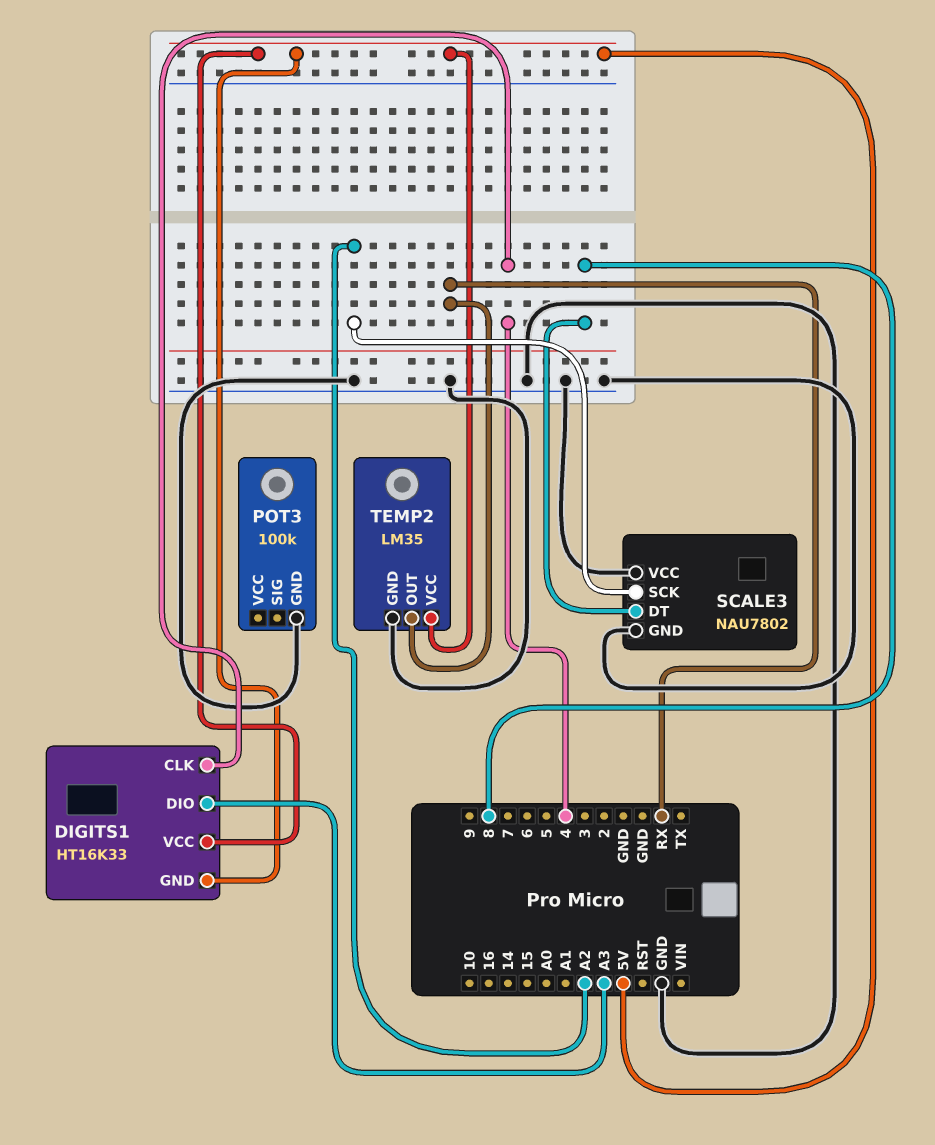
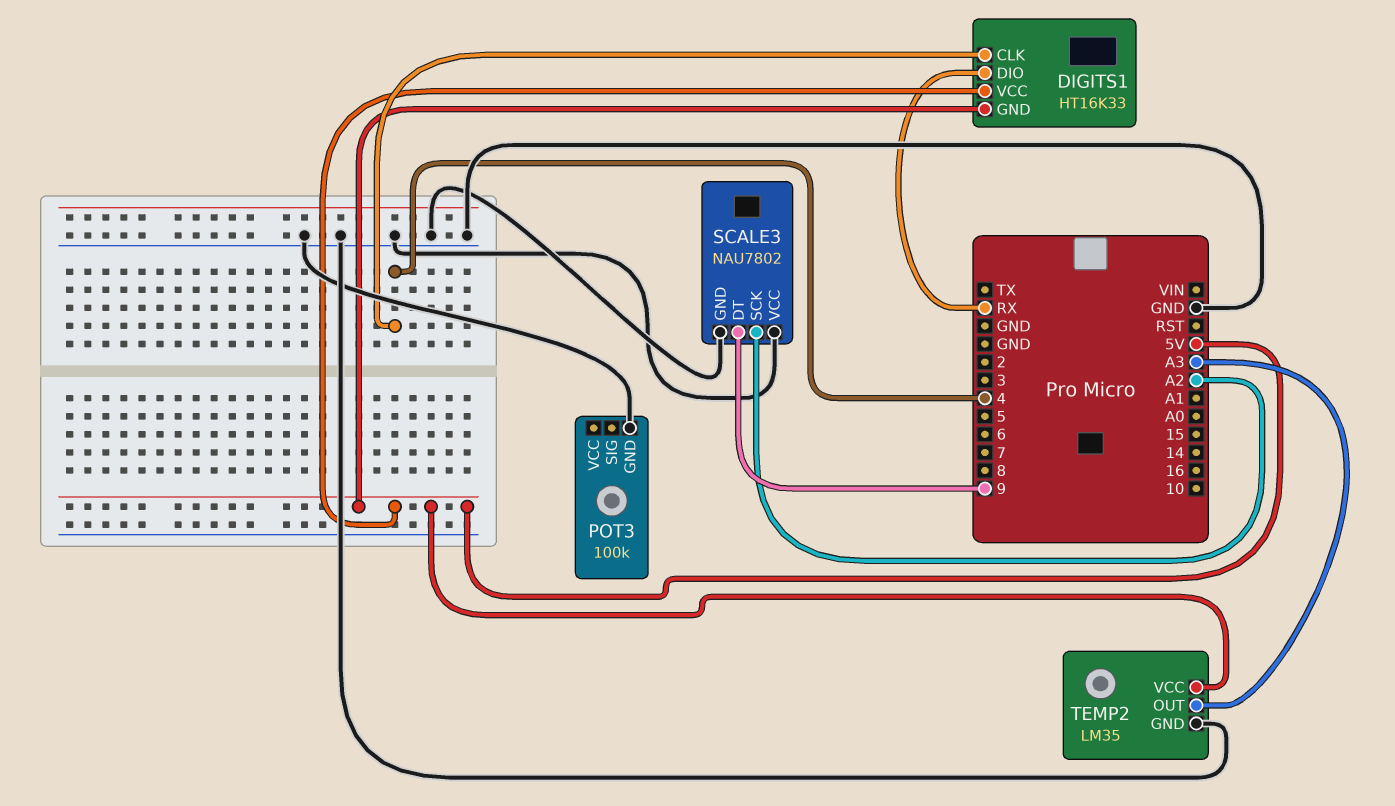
DIGITS1 pin DIO: A3 -> RX
SCALE3 pin DT: 8 -> 9
TEMP2 pin OUT: RX -> A3

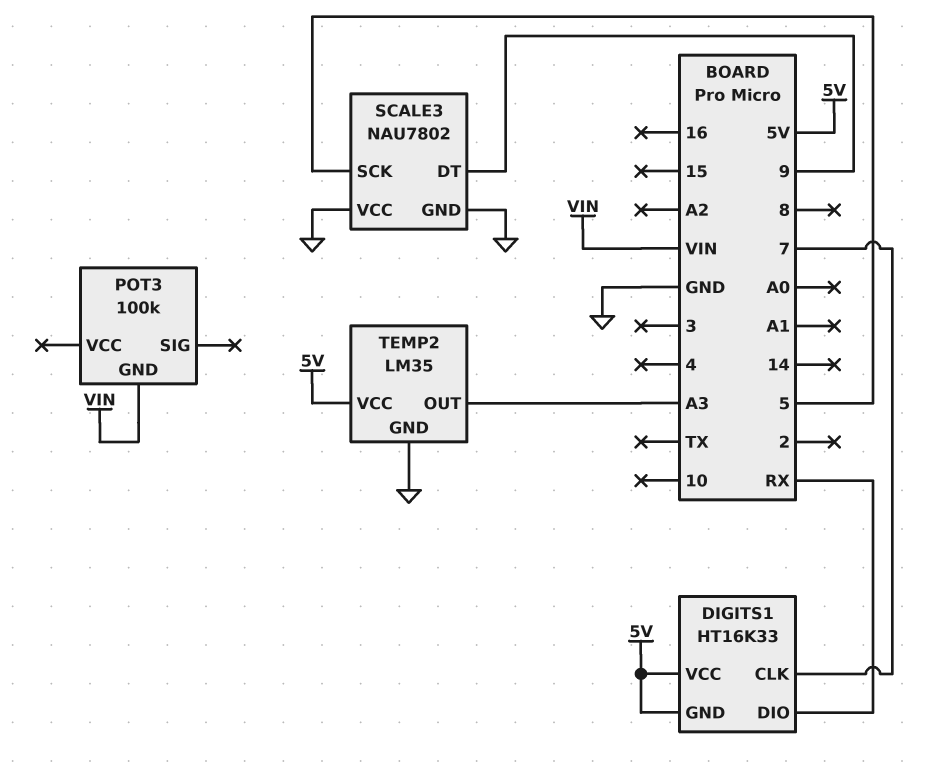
DIGITS1 pin CLK: 4 -> 7
POT3 pin GND: GND -> VIN
SCALE3 pin SCK: A2 -> 5

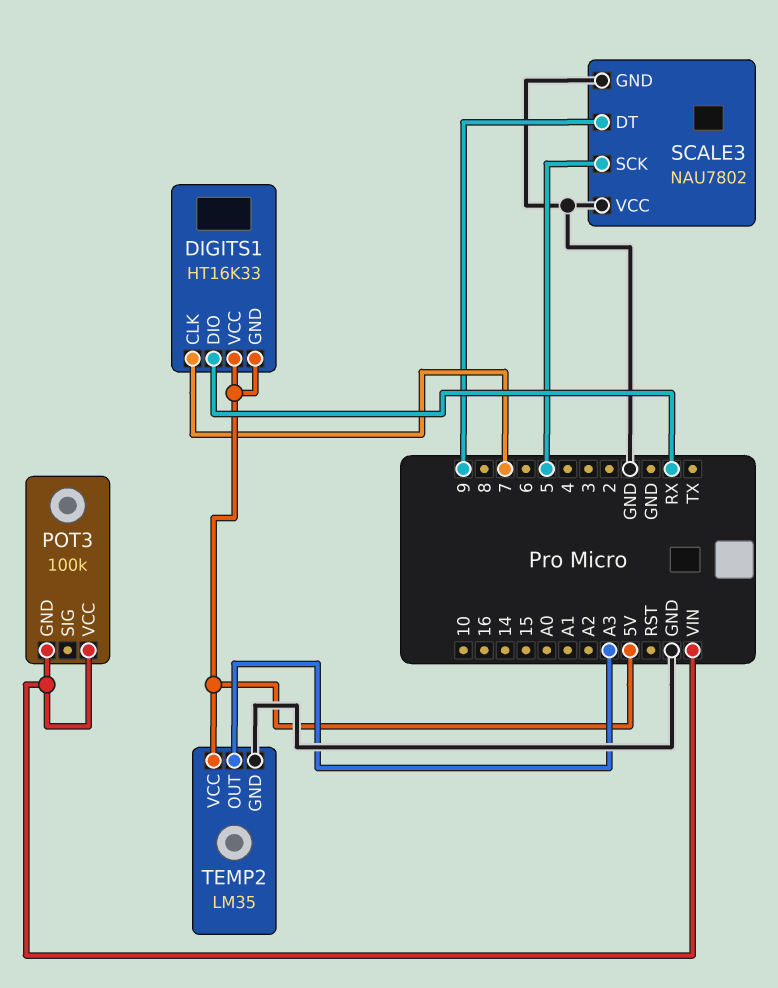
POT3 pin VCC: none -> VIN

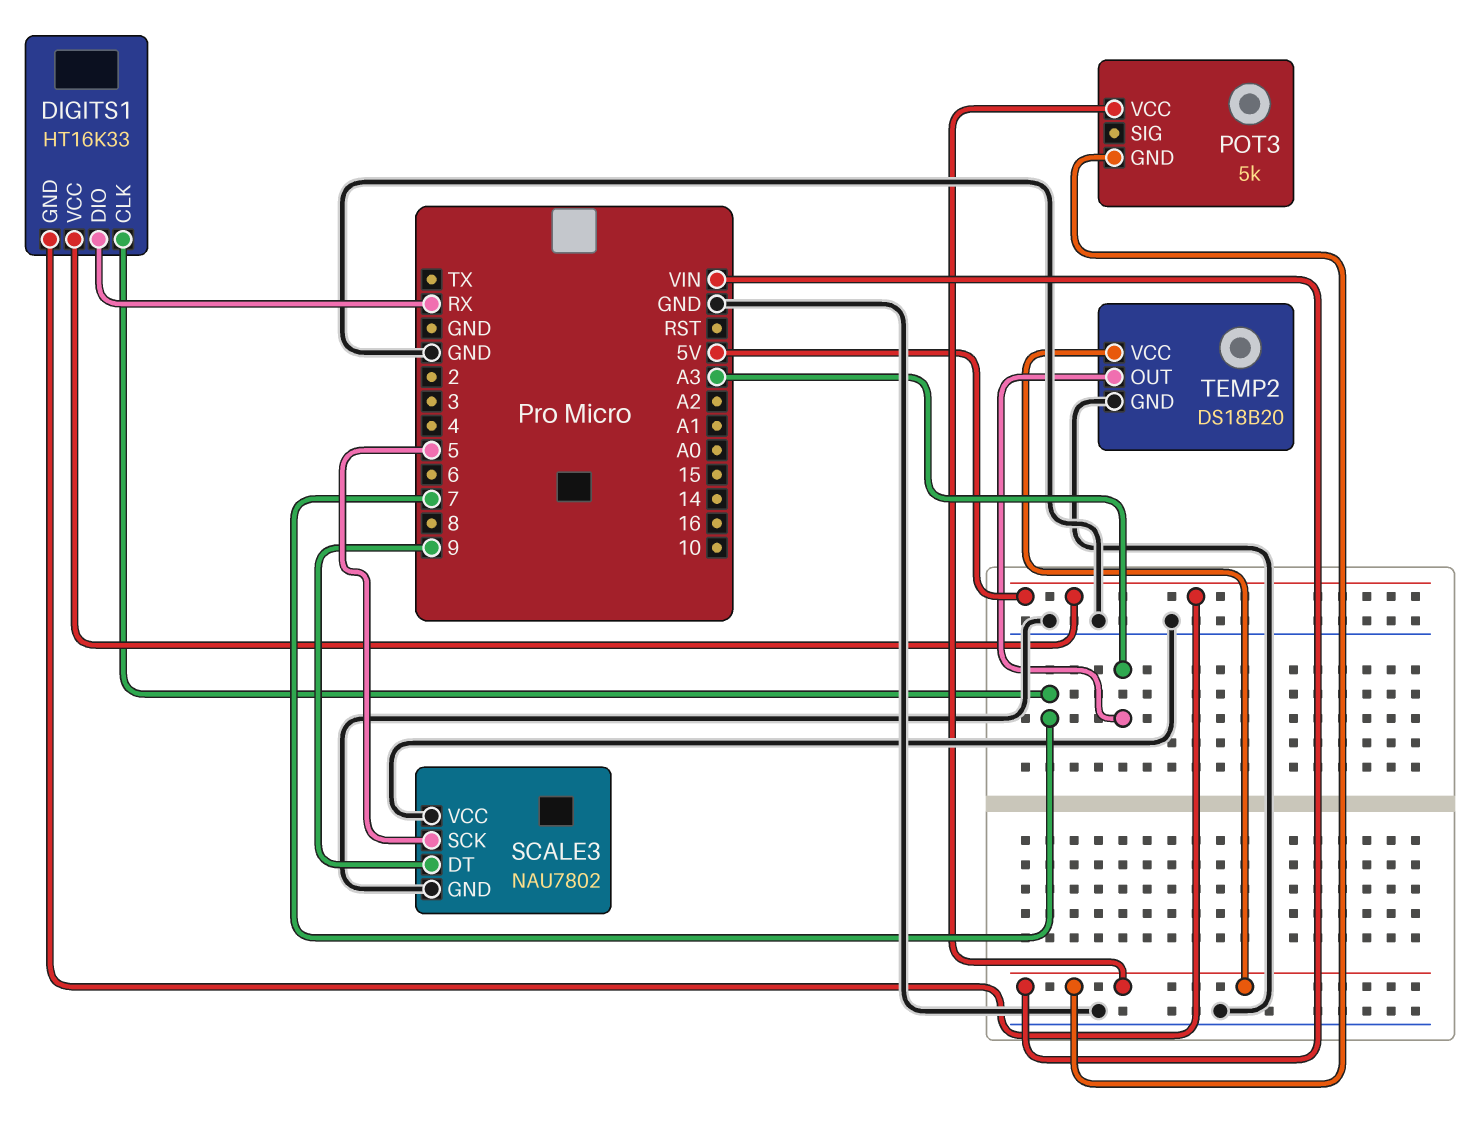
POT3: 100k -> 5k
TEMP2: LM35 -> DS18B20
TEMP2 pin VCC: 5V -> VIN

